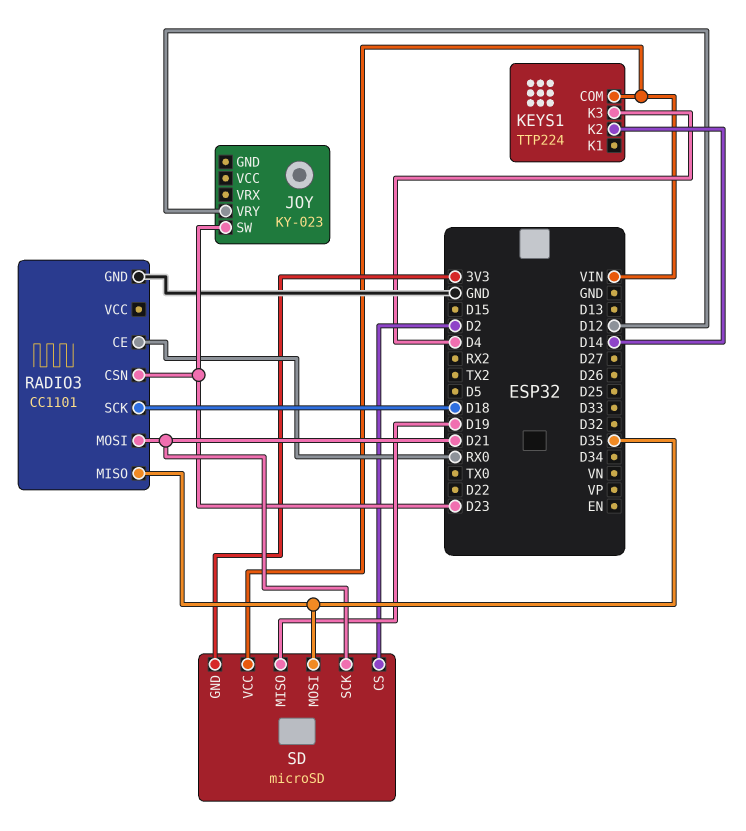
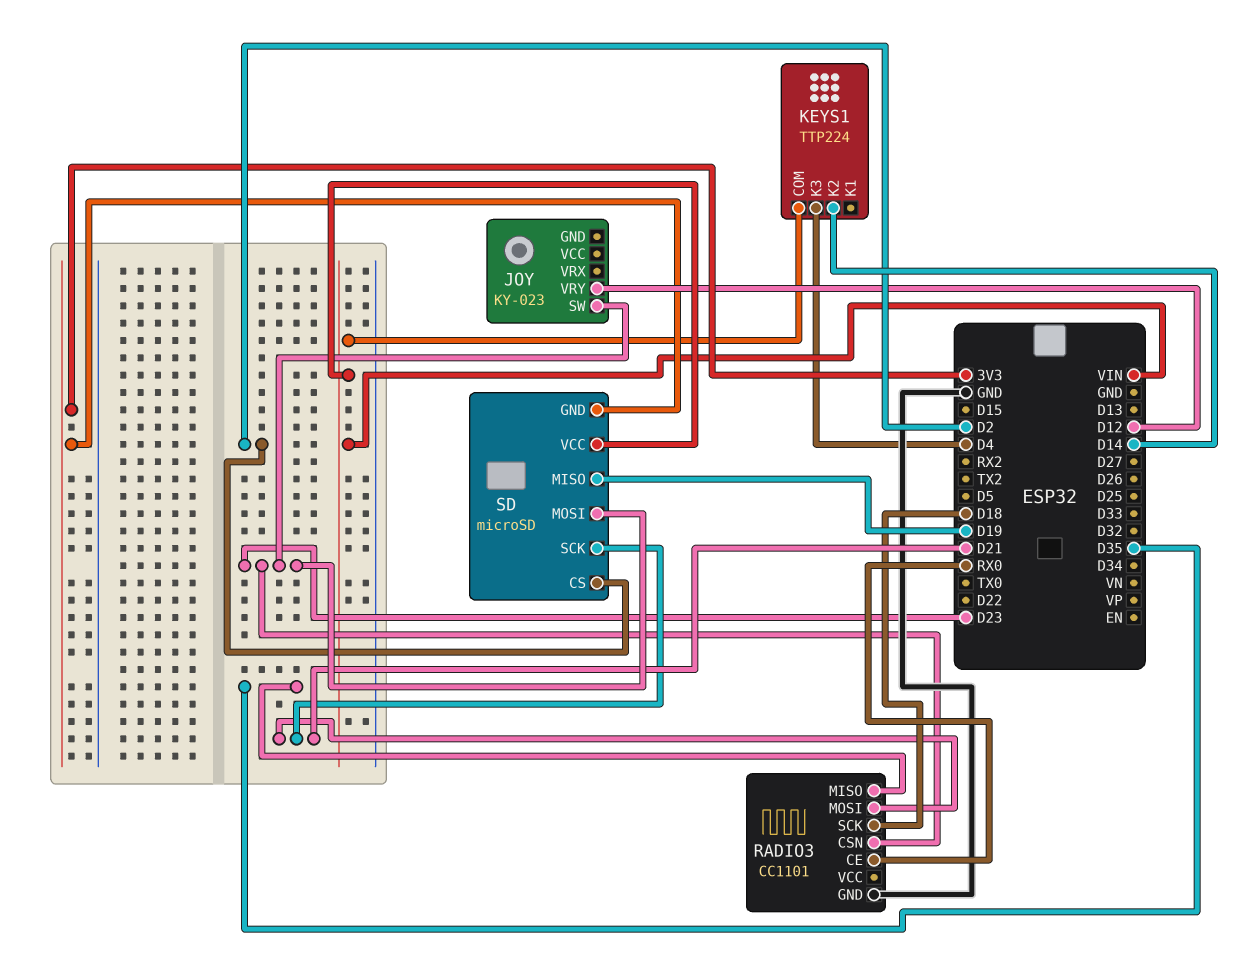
SD pin MOSI: D35 -> D23

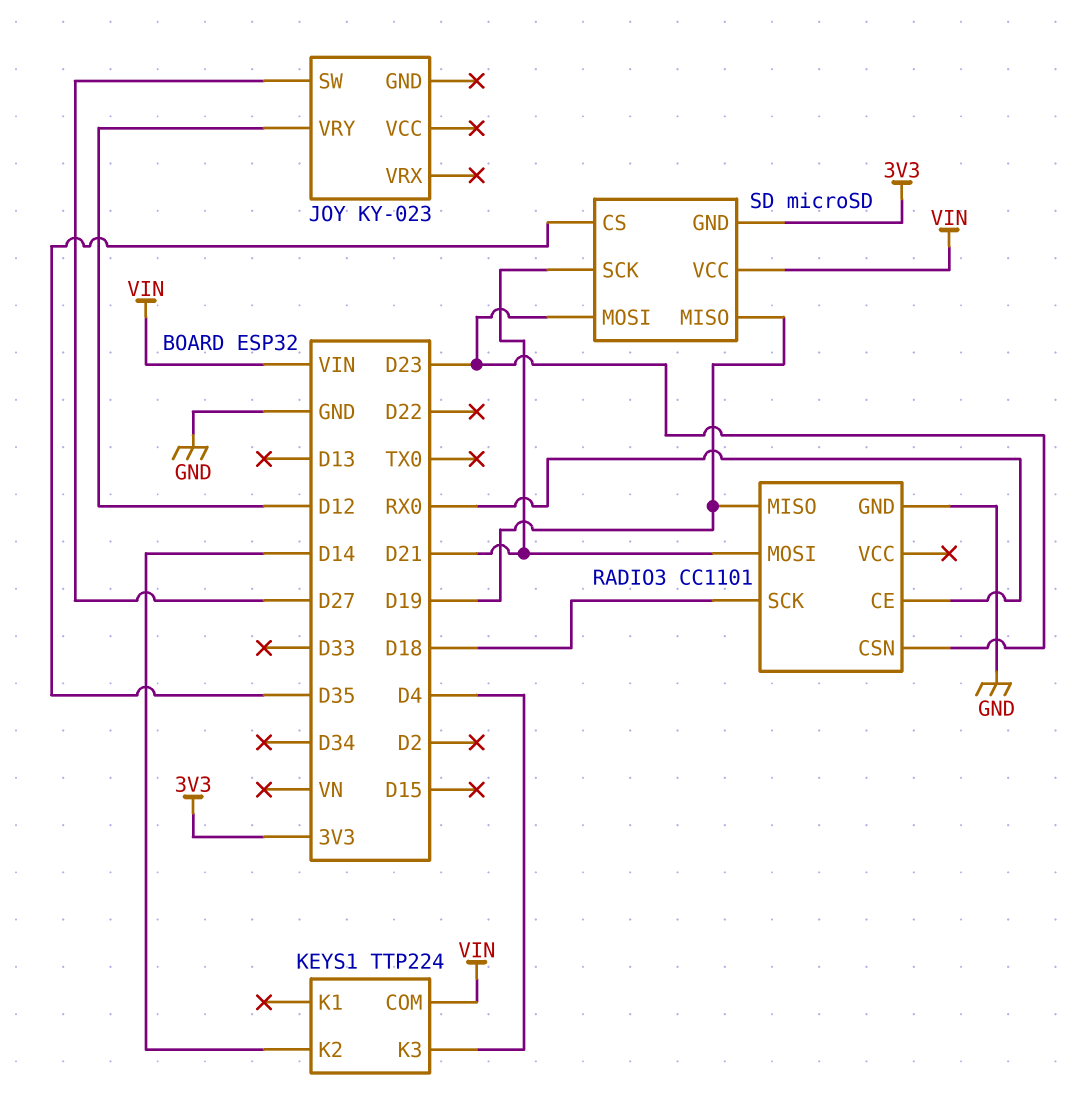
JOY pin SW: D23 -> D27
RADIO3 pin MISO: D35 -> D19
SD pin CS: D2 -> D35

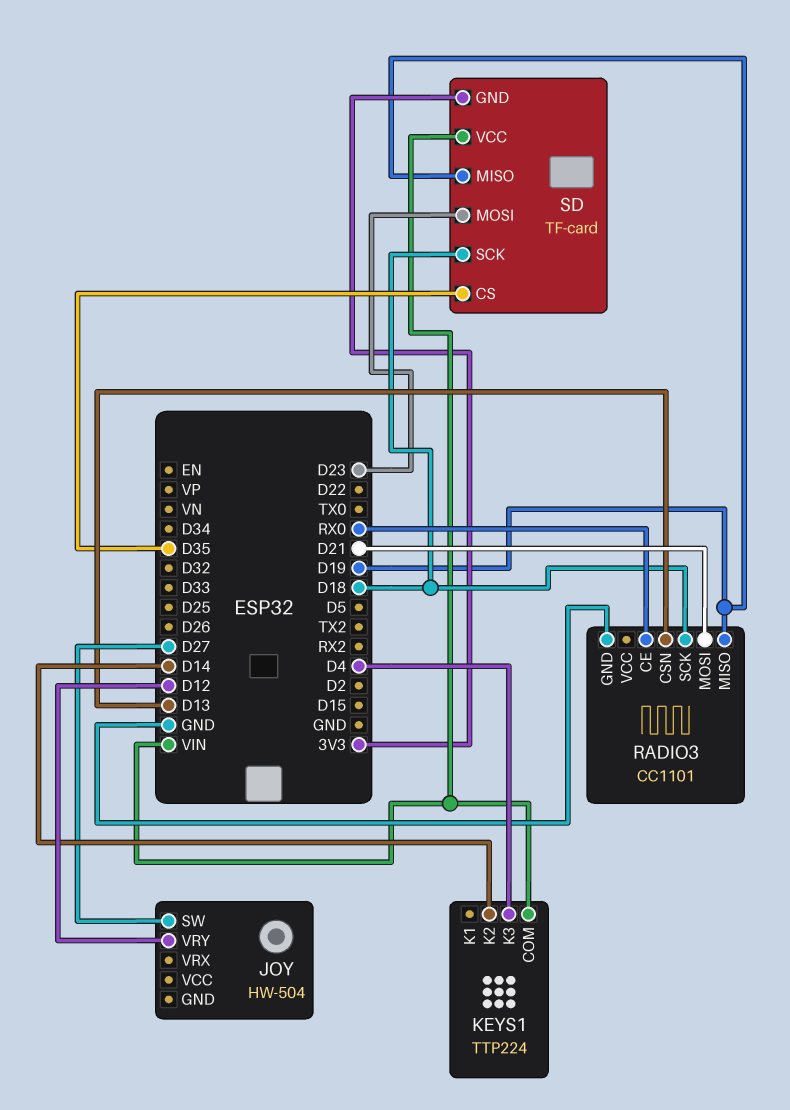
JOY: KY-023 -> HW-504
RADIO3 pin CSN: D23 -> D13
SD: microSD -> TF-card
SD pin SCK: D21 -> D18

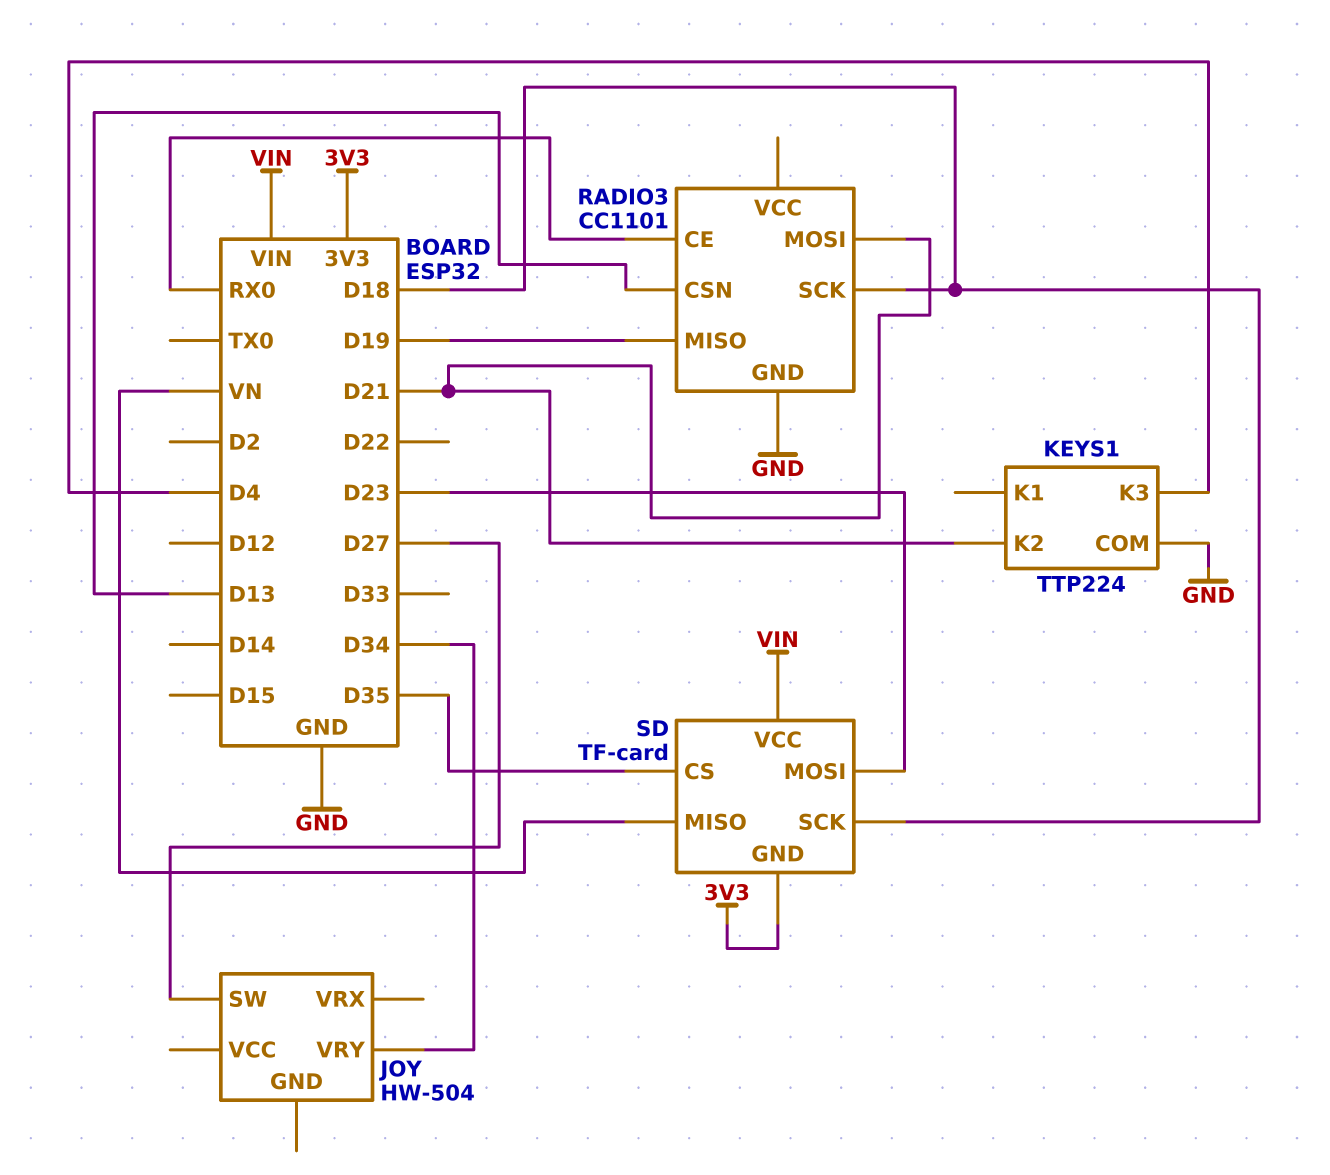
JOY pin VRY: D12 -> D34
KEYS1 pin COM: VIN -> GND
KEYS1 pin K2: D14 -> D21
SD pin MISO: D19 -> VN

